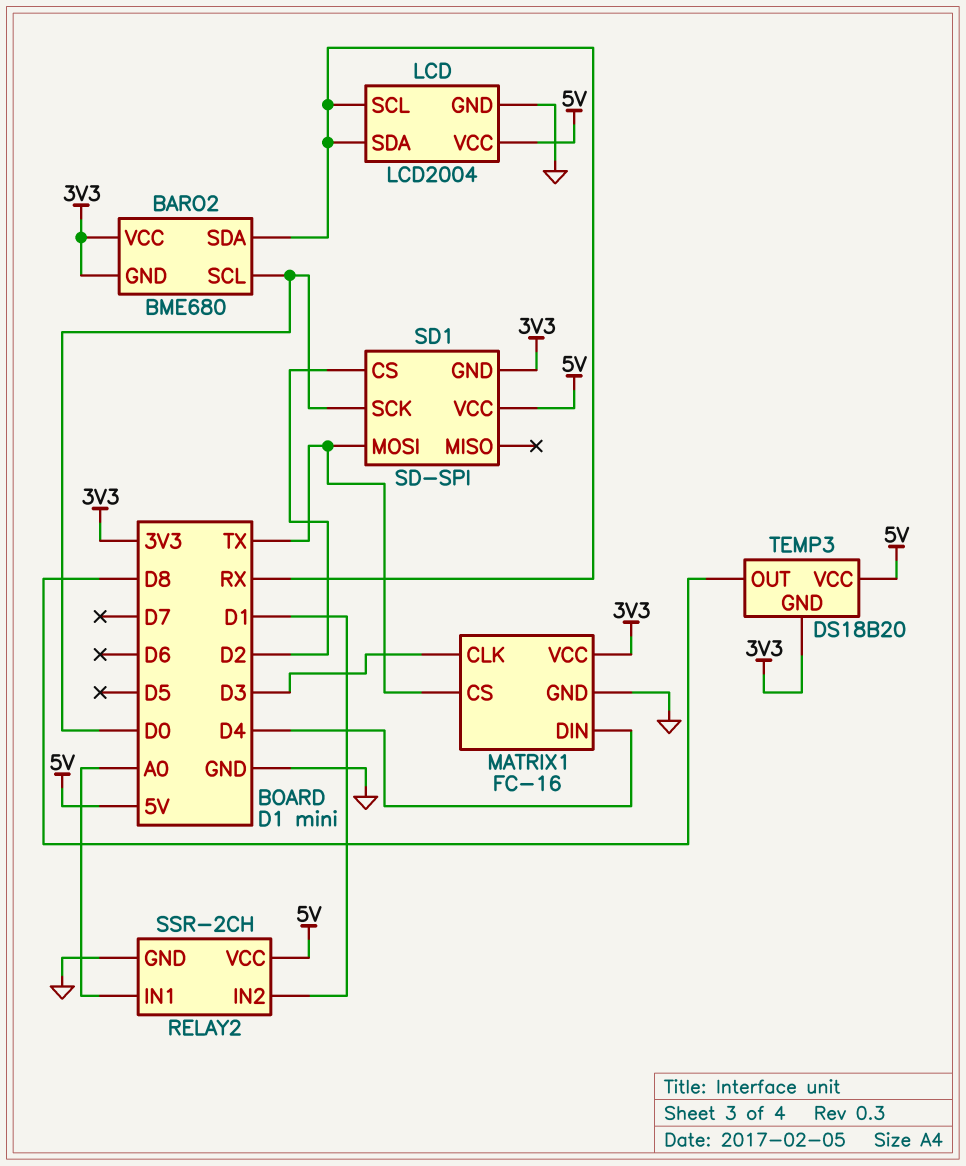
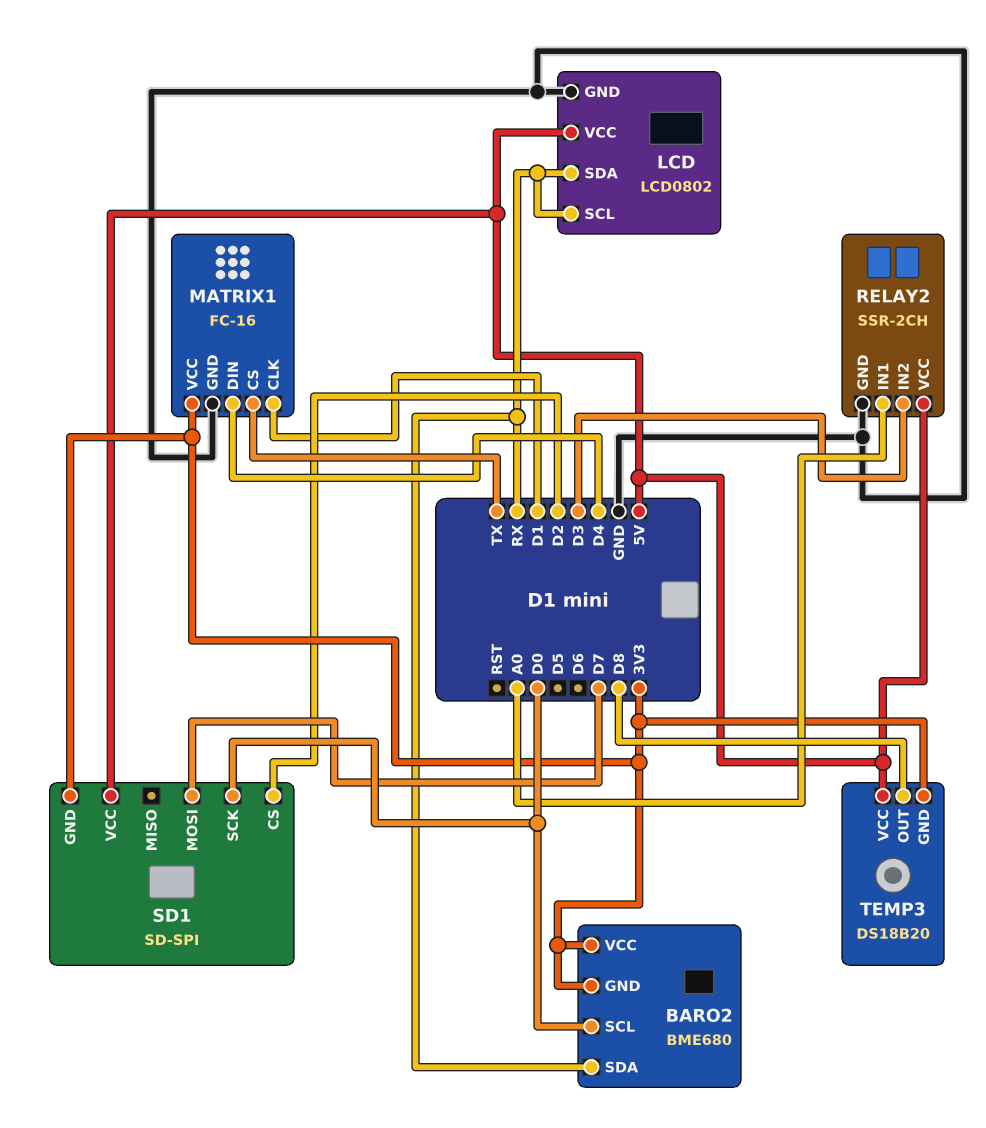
LCD: LCD2004 -> LCD0802
MATRIX1 pin CLK: D3 -> D1
RELAY2 pin IN2: D1 -> D3
SD1 pin MOSI: TX -> D7

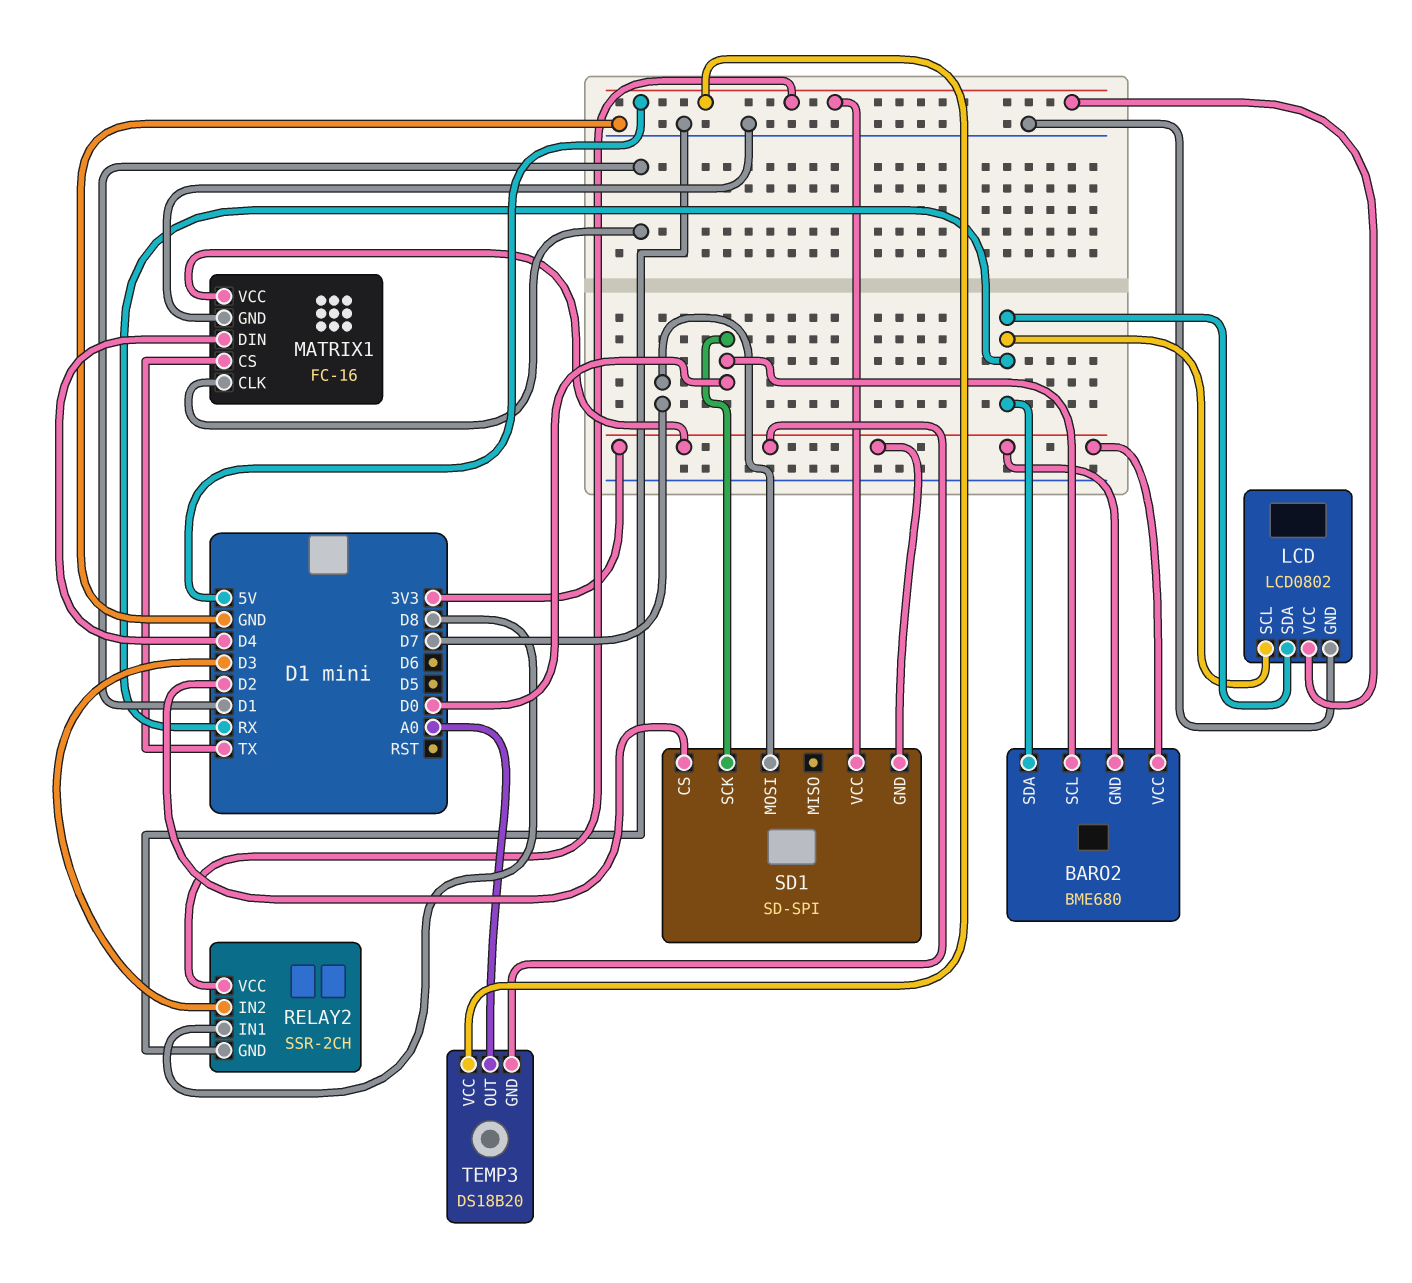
RELAY2 pin IN1: A0 -> D8
TEMP3 pin OUT: D8 -> A0

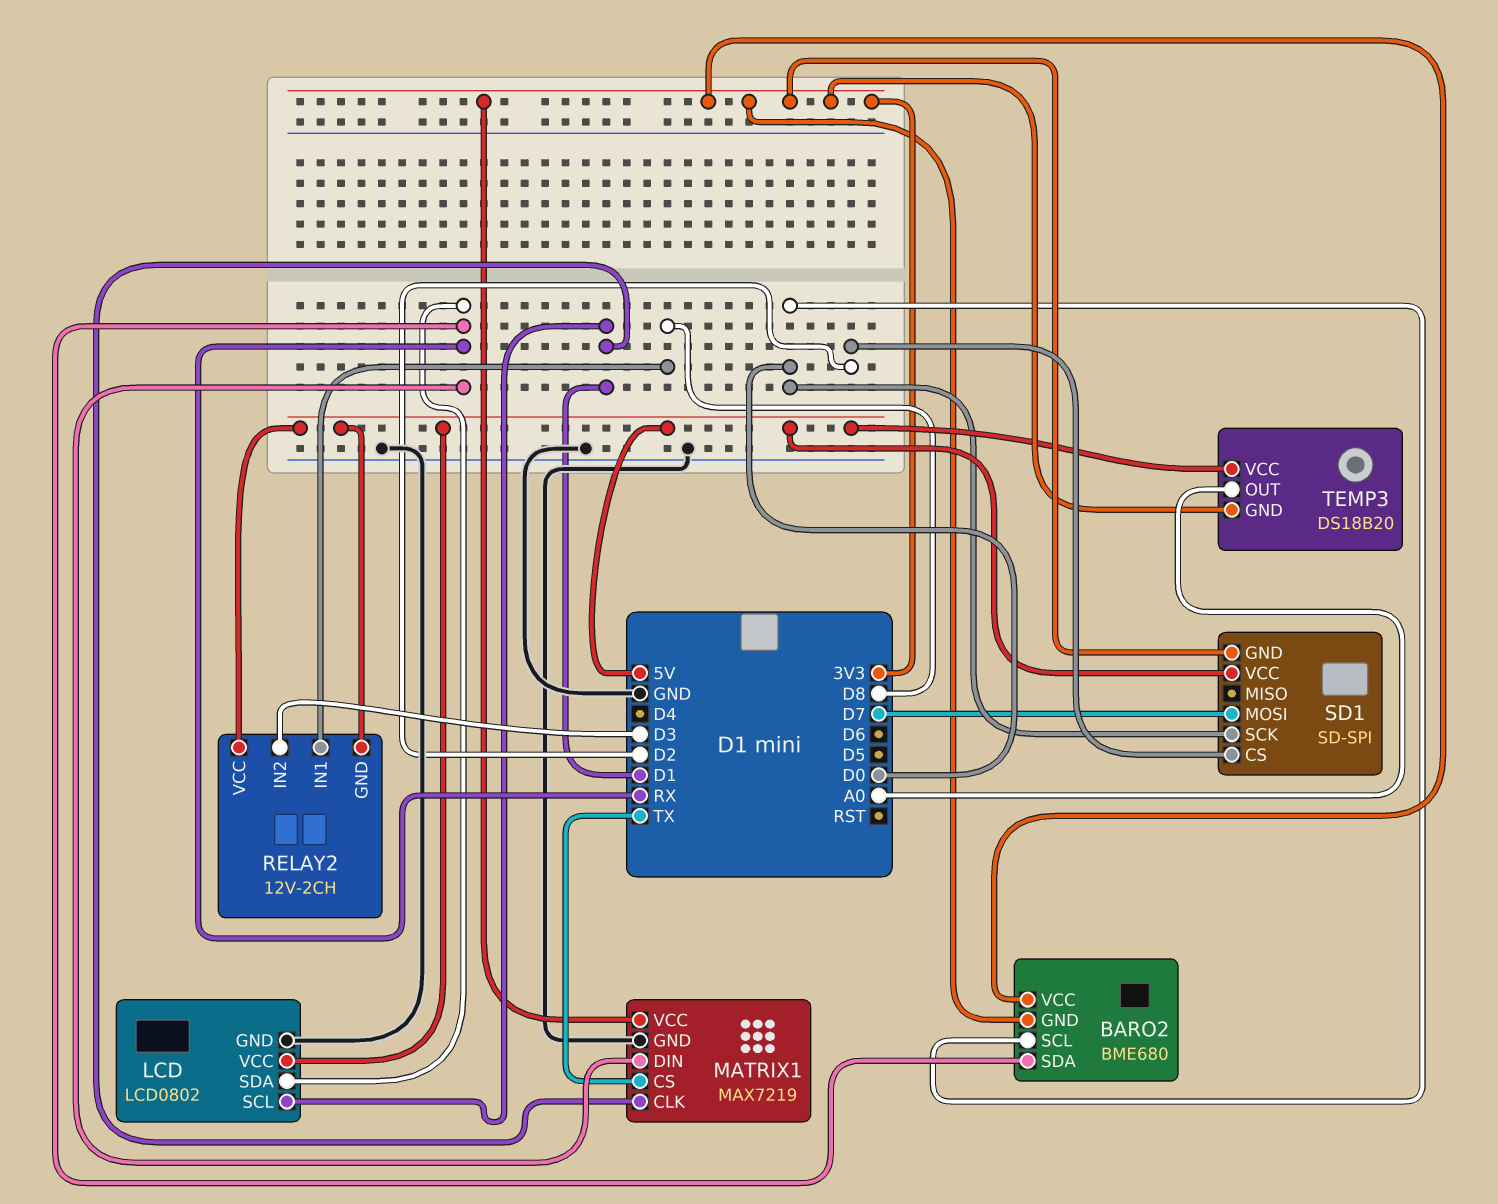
LCD pin SCL: RX -> D1
MATRIX1: FC-16 -> MAX7219
MATRIX1 pin DIN: D4 -> RX
RELAY2: SSR-2CH -> 12V-2CH
RELAY2 pin GND: GND -> 5V

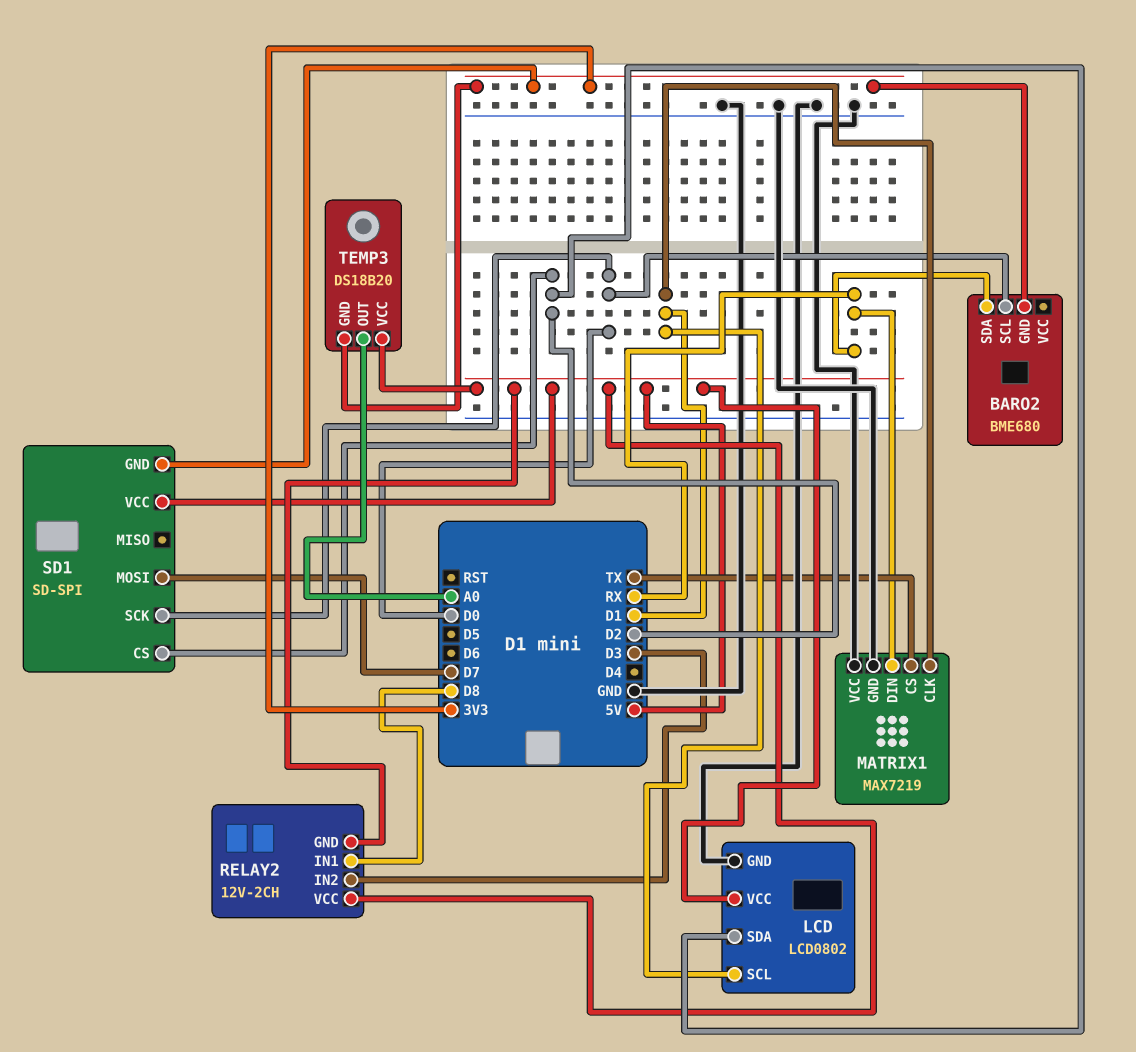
BARO2 pin VCC: 3V3 -> none
LCD pin SDA: RX -> D2
MATRIX1 pin VCC: 3V3 -> GND

